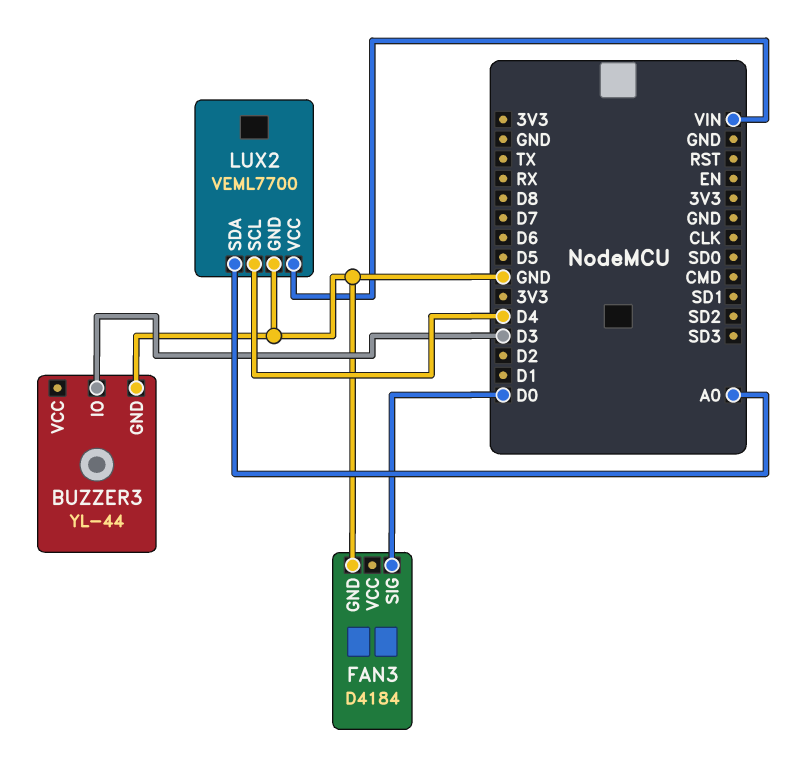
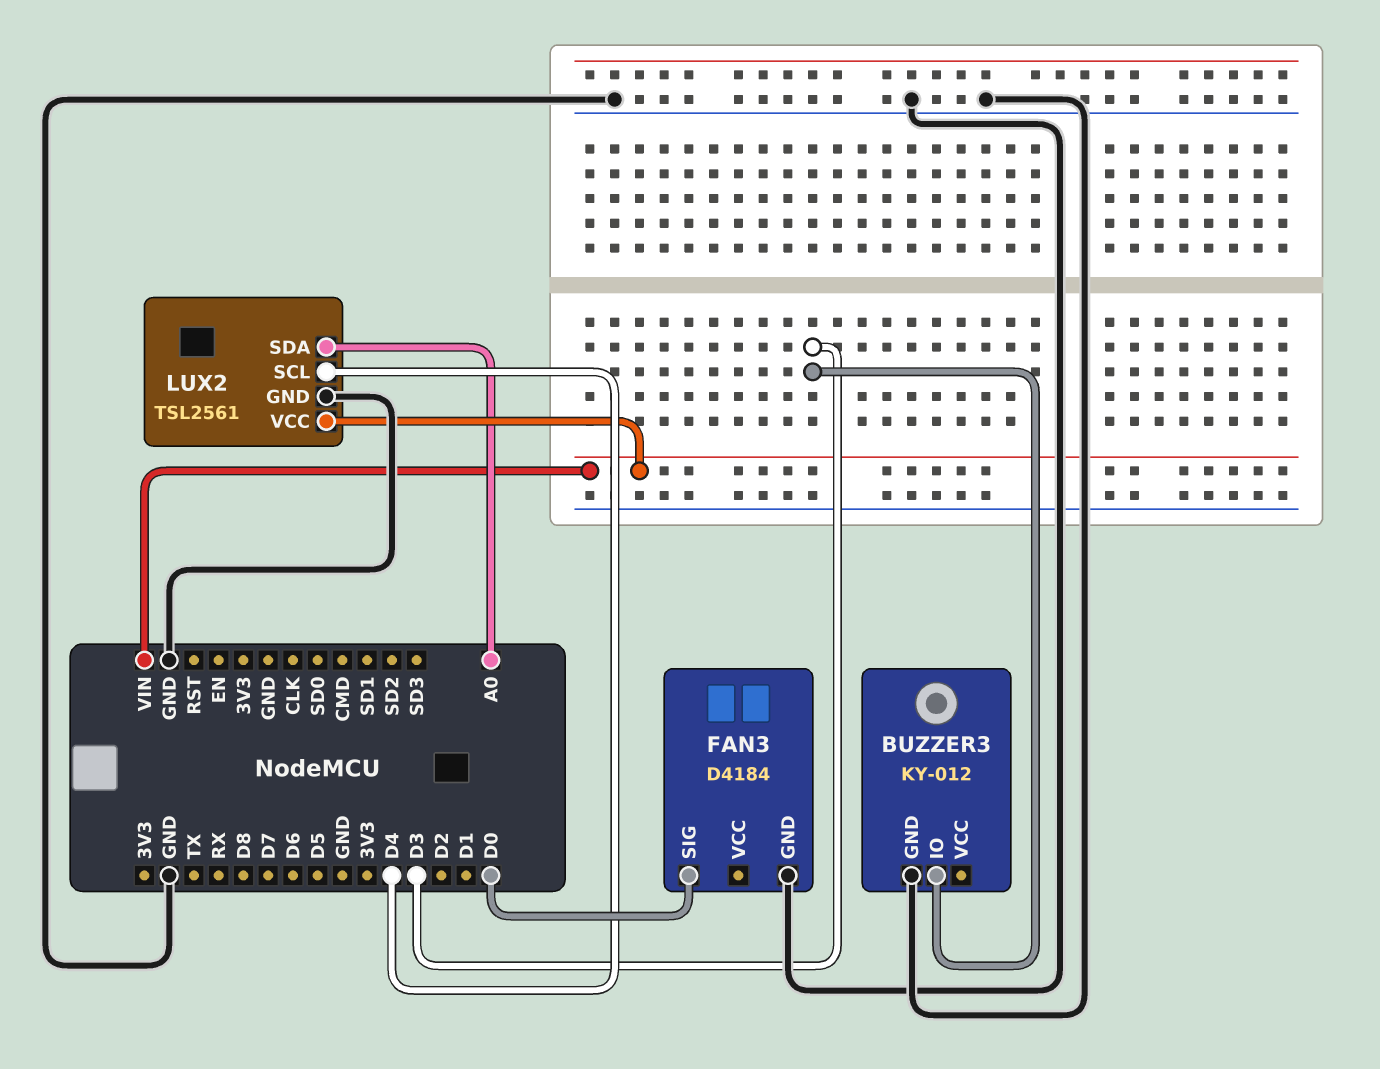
BUZZER3: YL-44 -> KY-012
LUX2: VEML7700 -> TSL2561

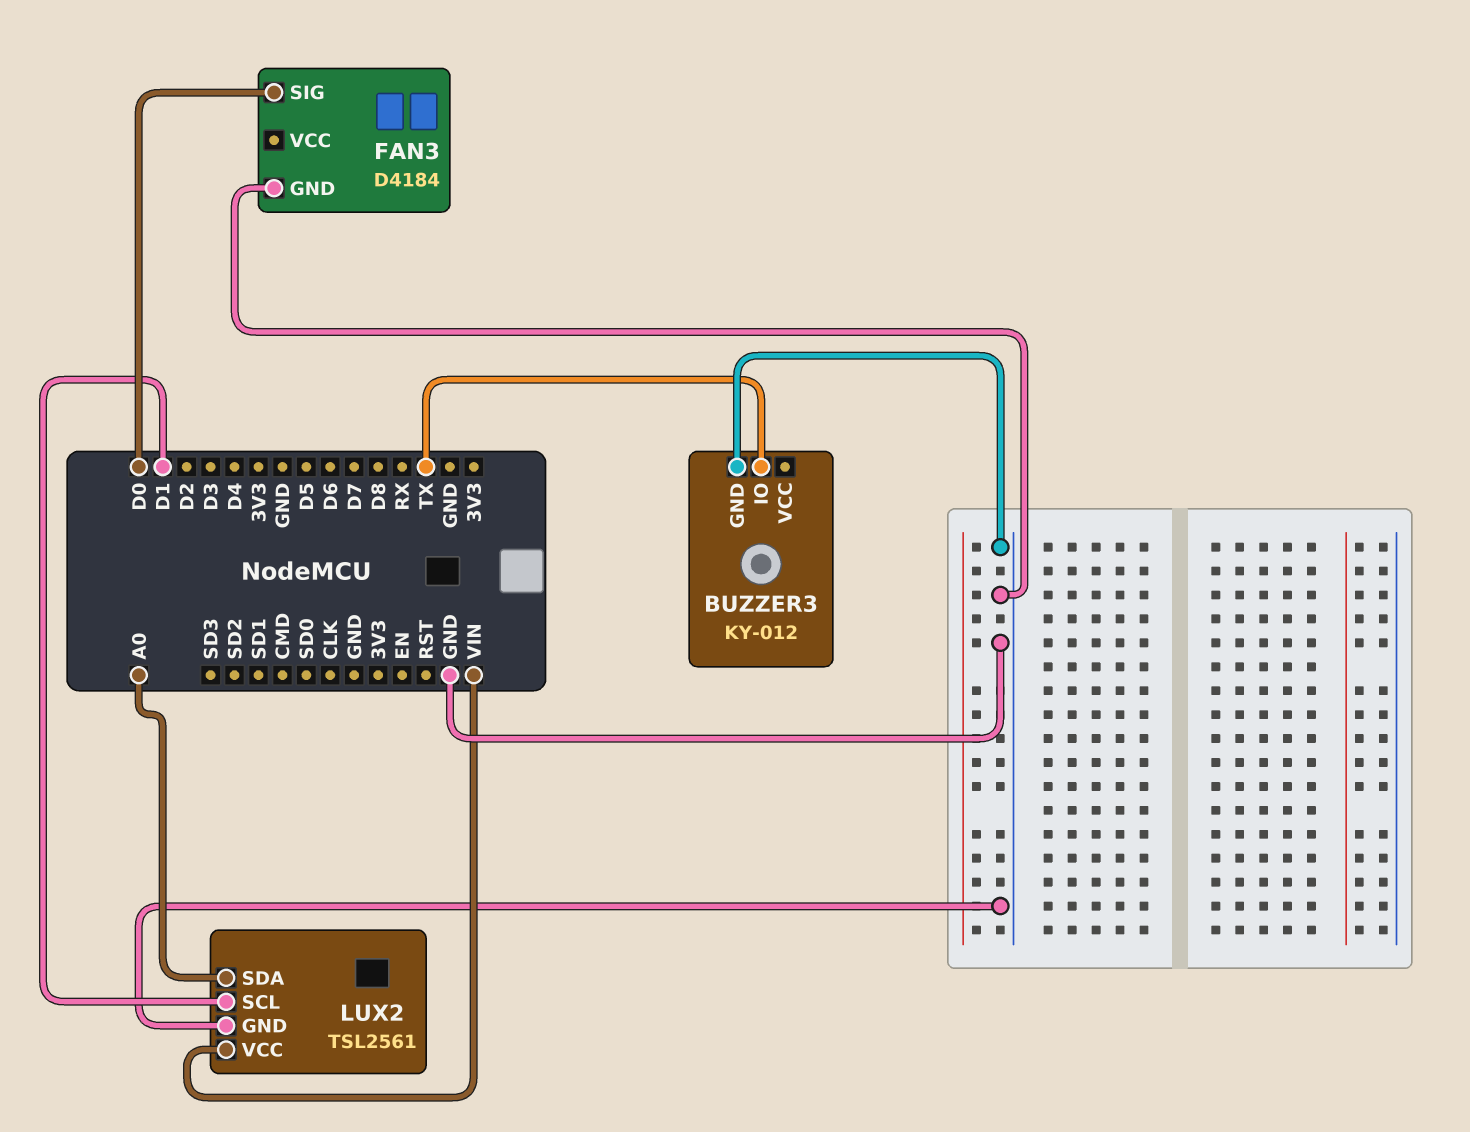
BUZZER3 pin IO: D3 -> TX
LUX2 pin SCL: D4 -> D1

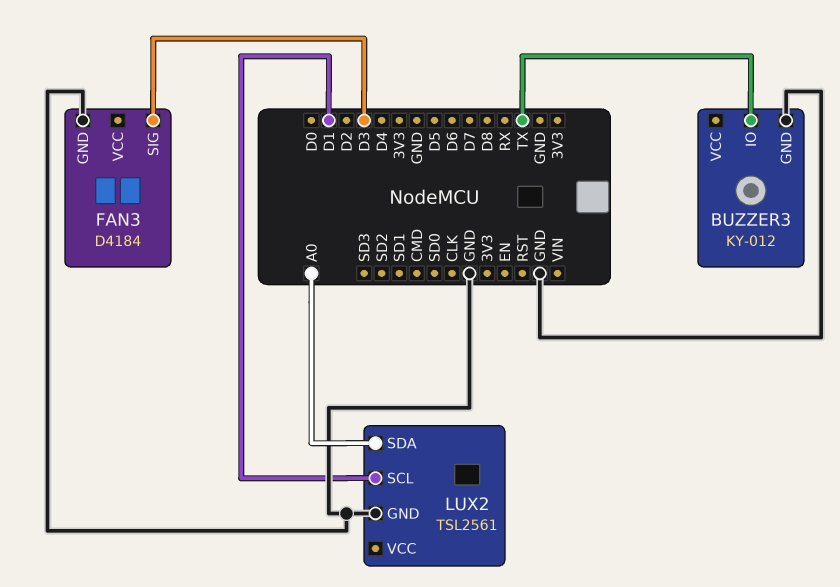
FAN3 pin SIG: D0 -> D3
LUX2 pin VCC: VIN -> none

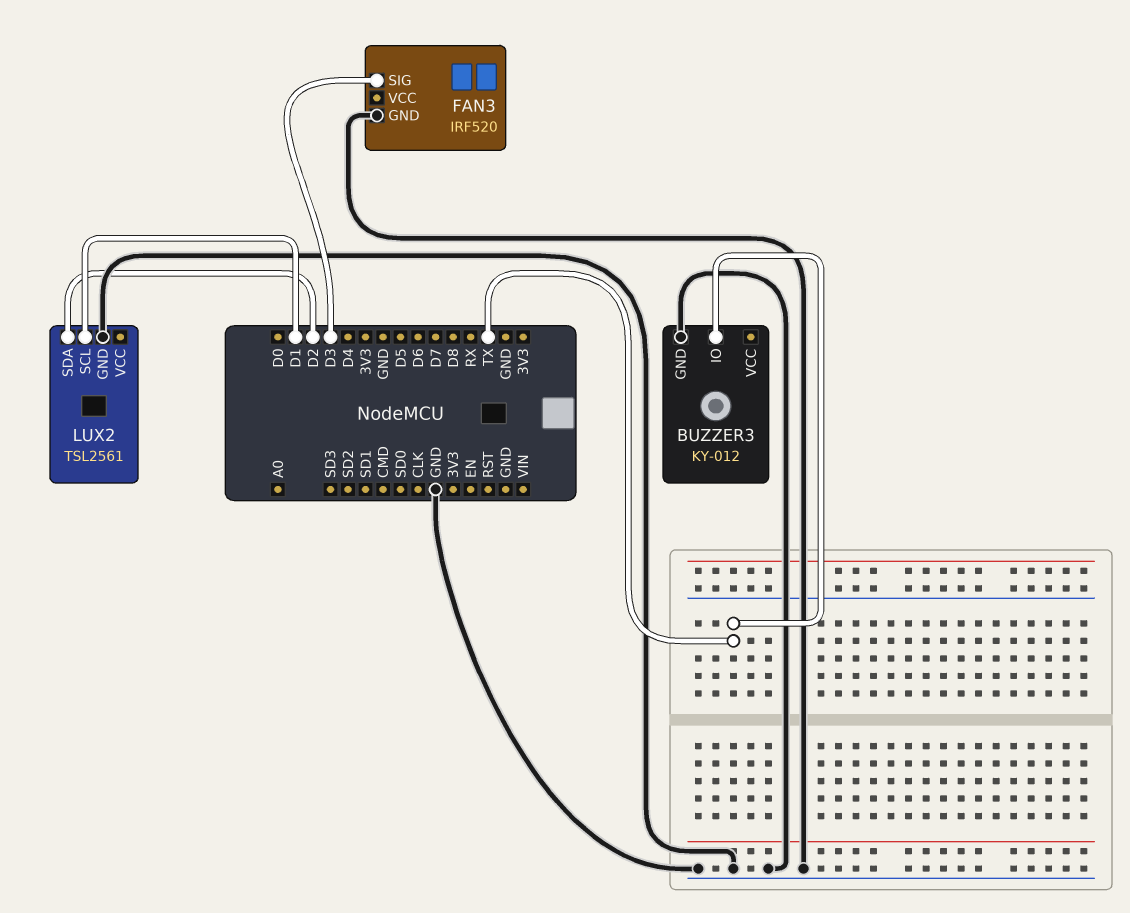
FAN3: D4184 -> IRF520
LUX2 pin SDA: A0 -> D2

